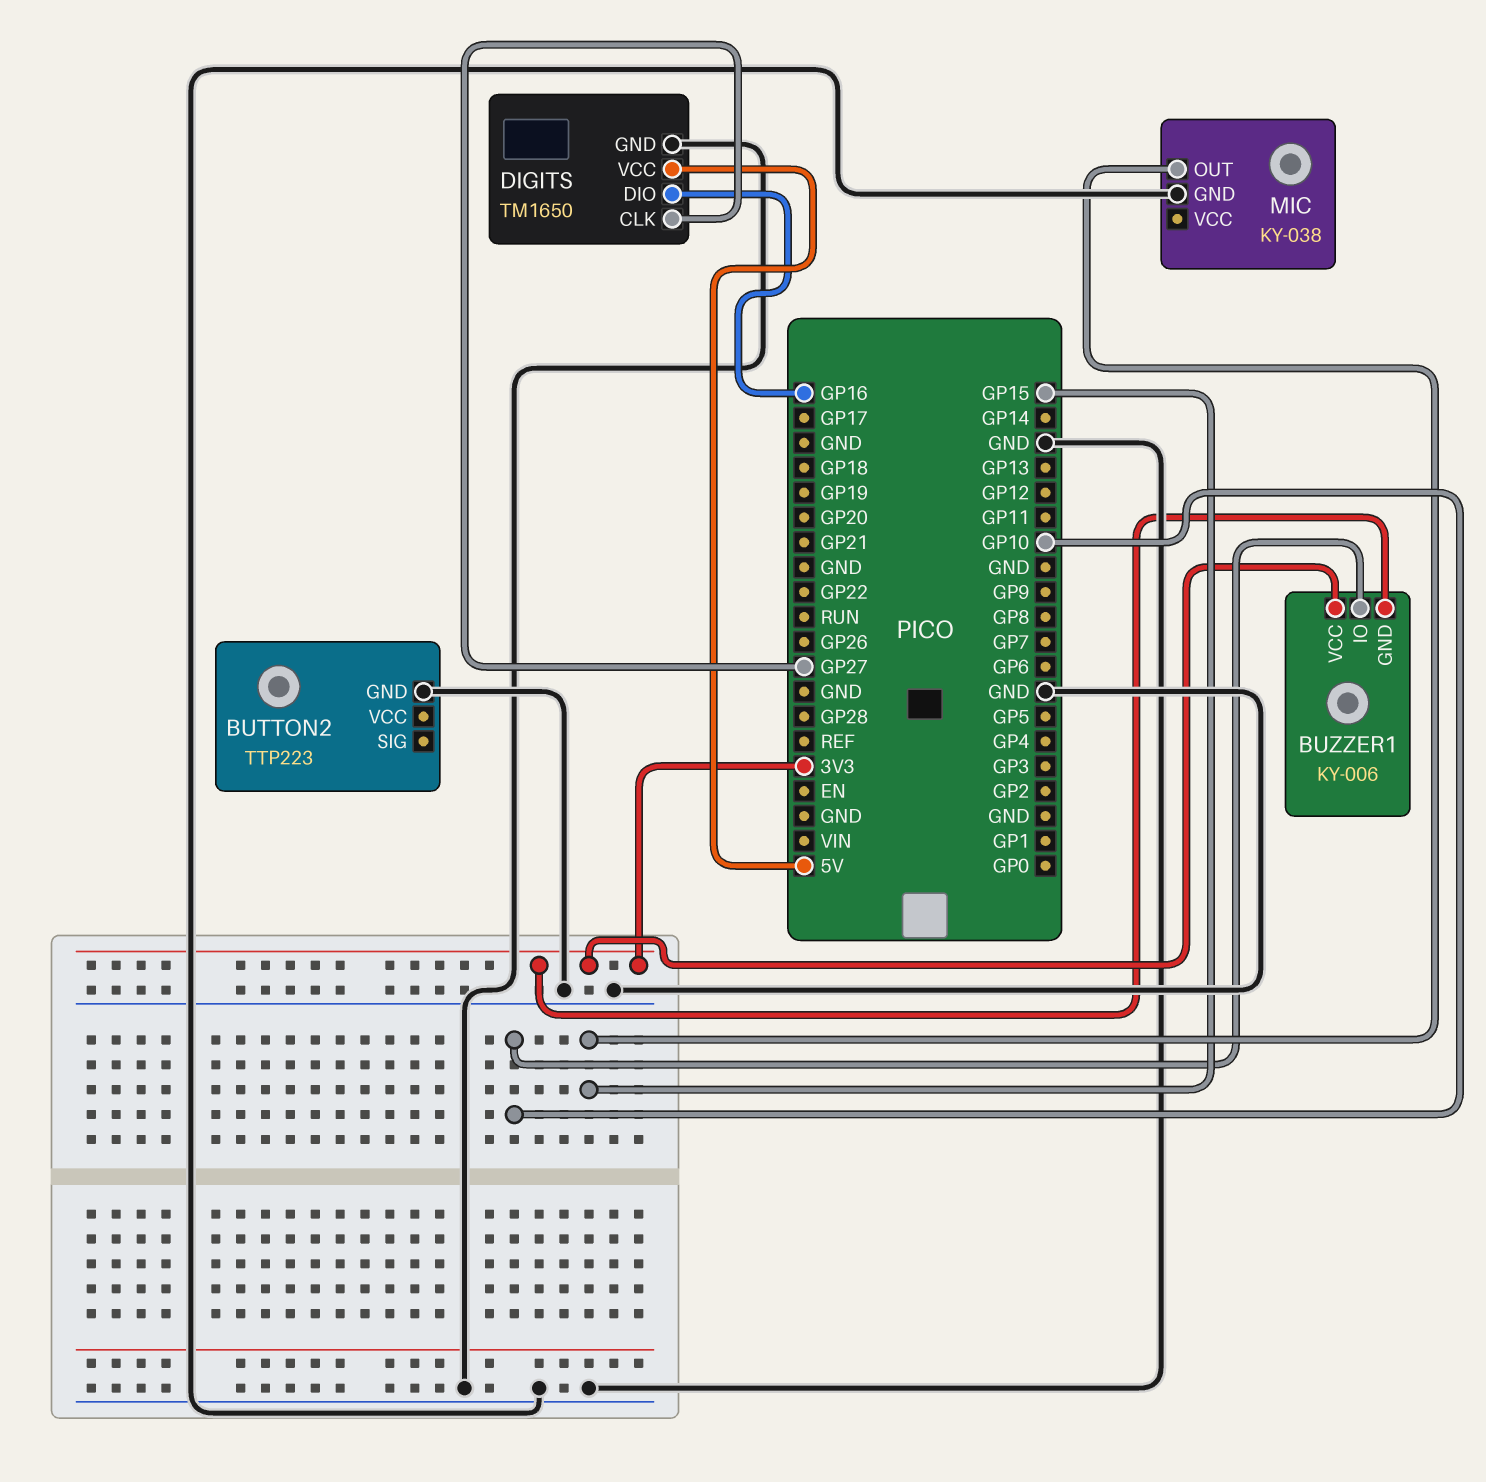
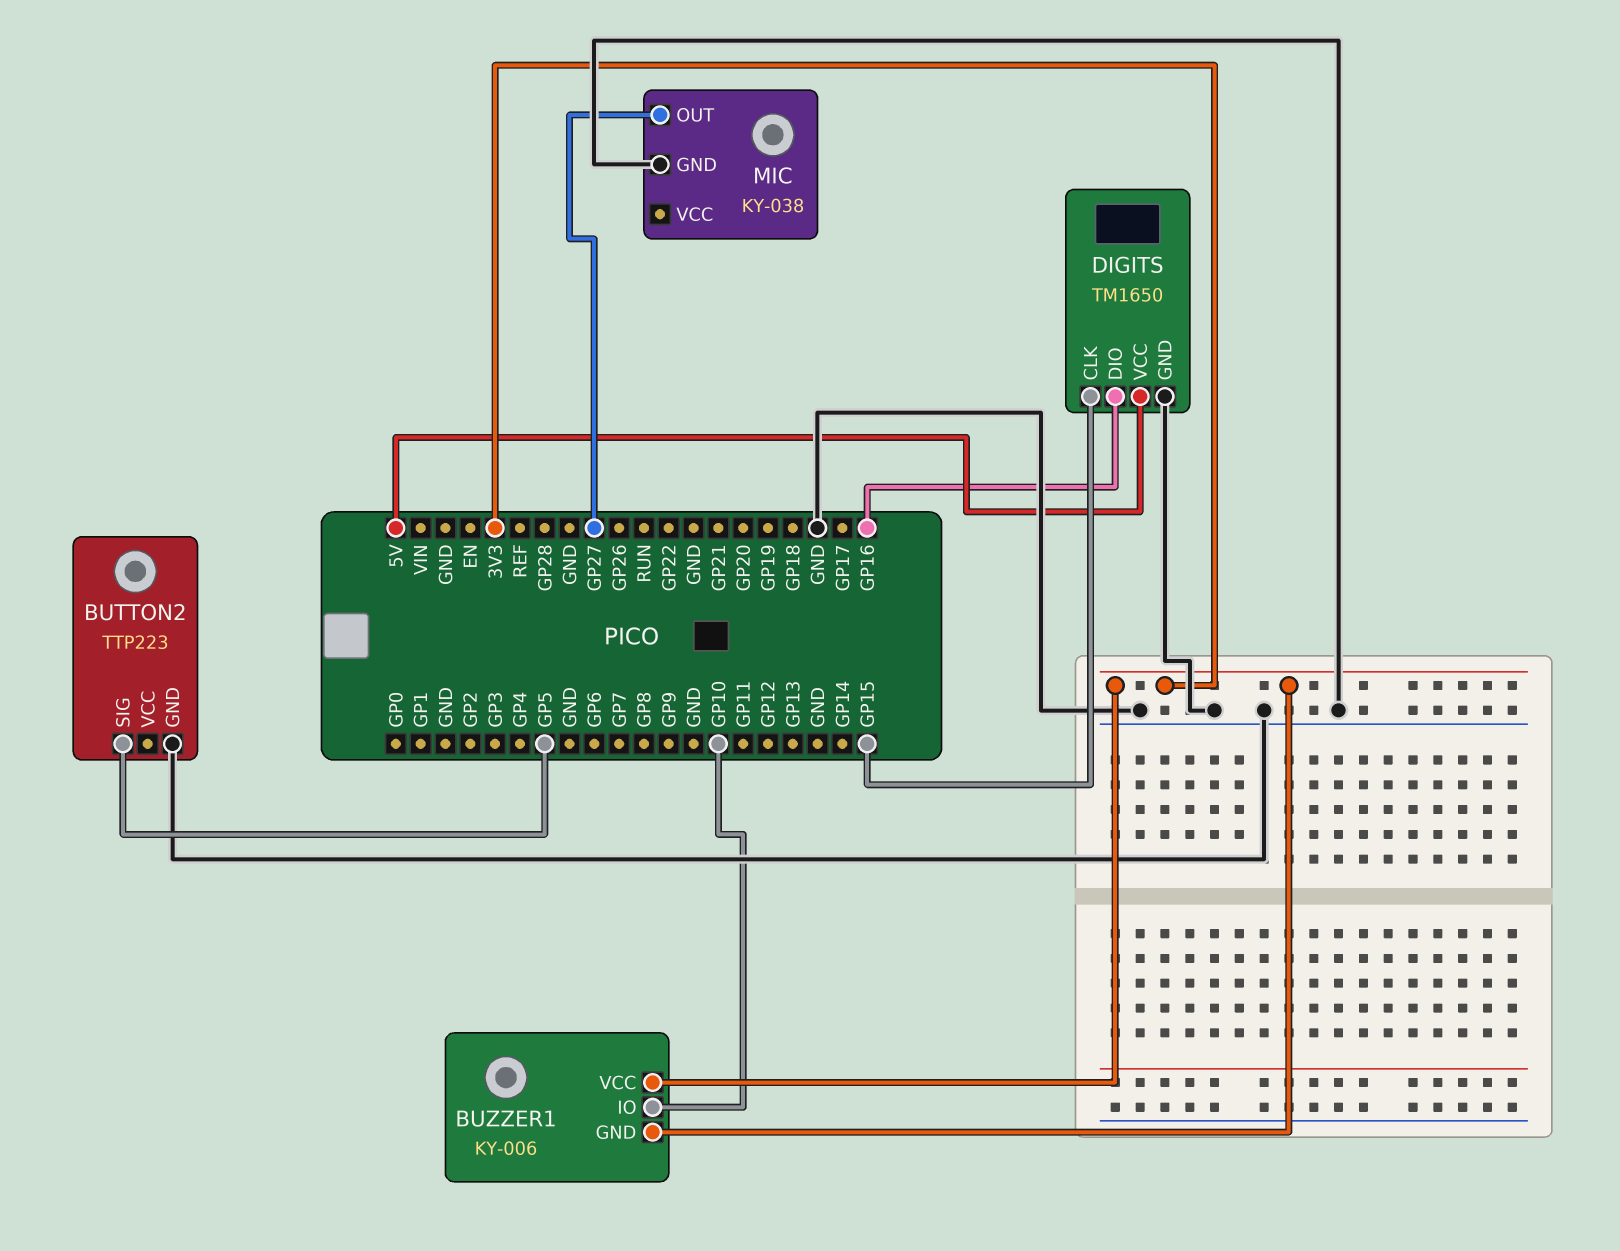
BUTTON2 pin SIG: none -> GP5
DIGITS pin CLK: GP27 -> GP15
MIC pin OUT: GP15 -> GP27

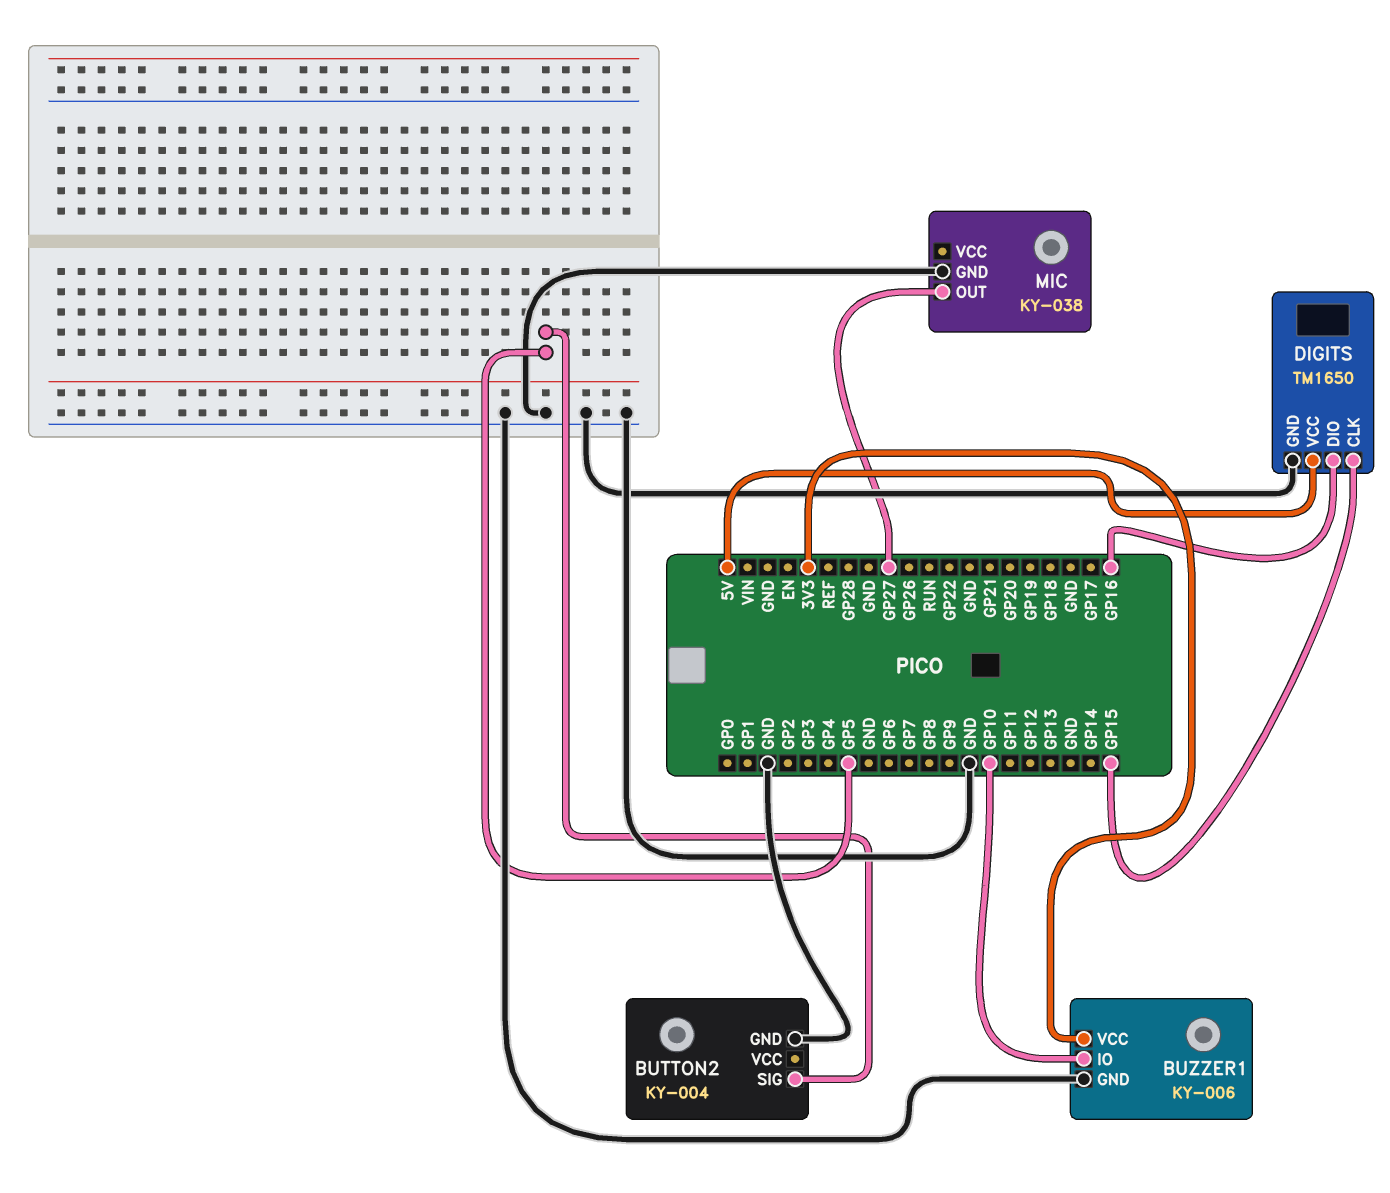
BUTTON2: TTP223 -> KY-004
BUZZER1 pin GND: 3V3 -> GND

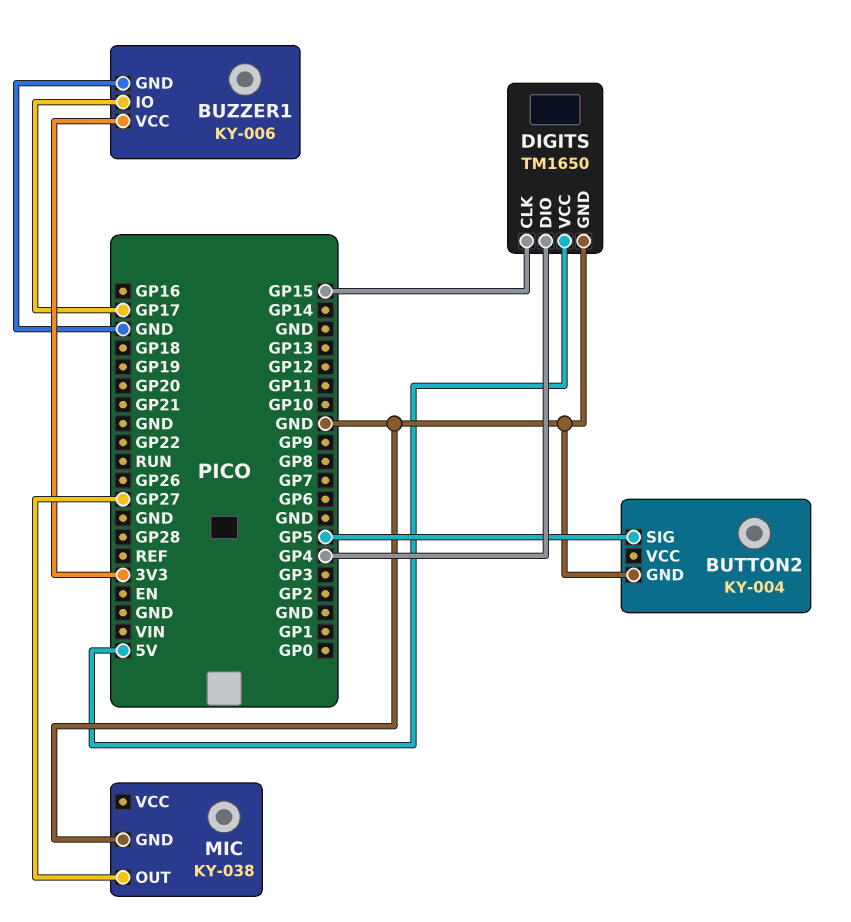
BUZZER1 pin IO: GP10 -> GP17
DIGITS pin DIO: GP16 -> GP4

